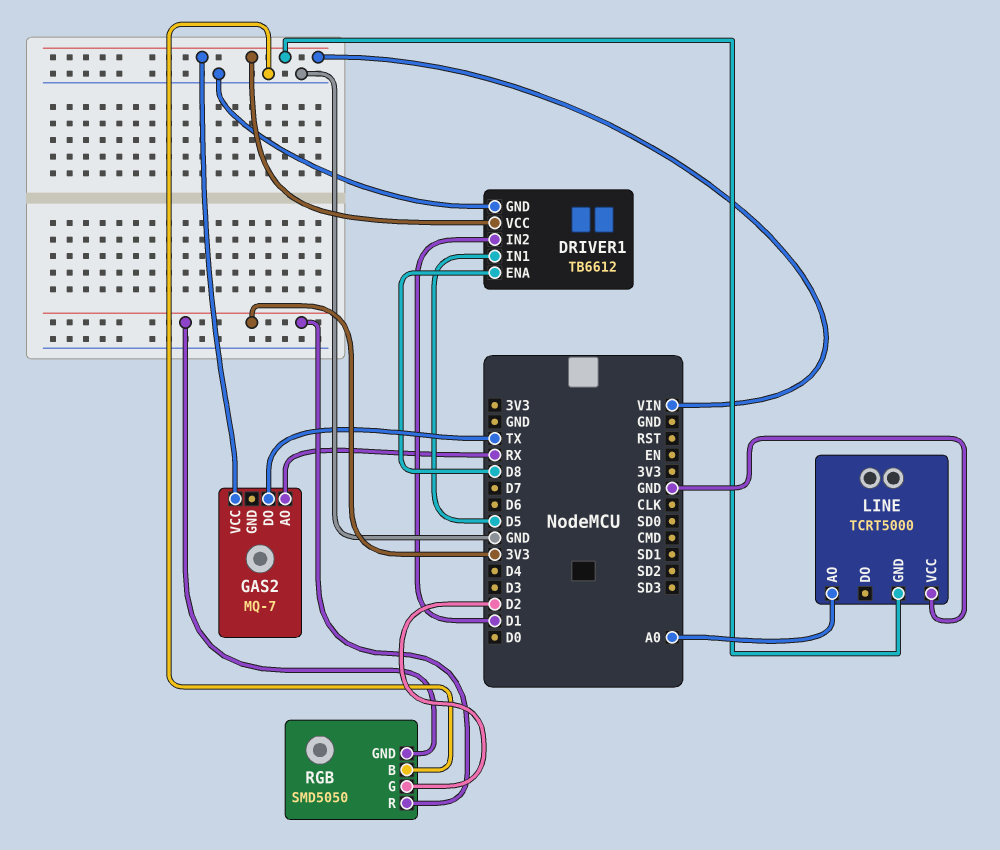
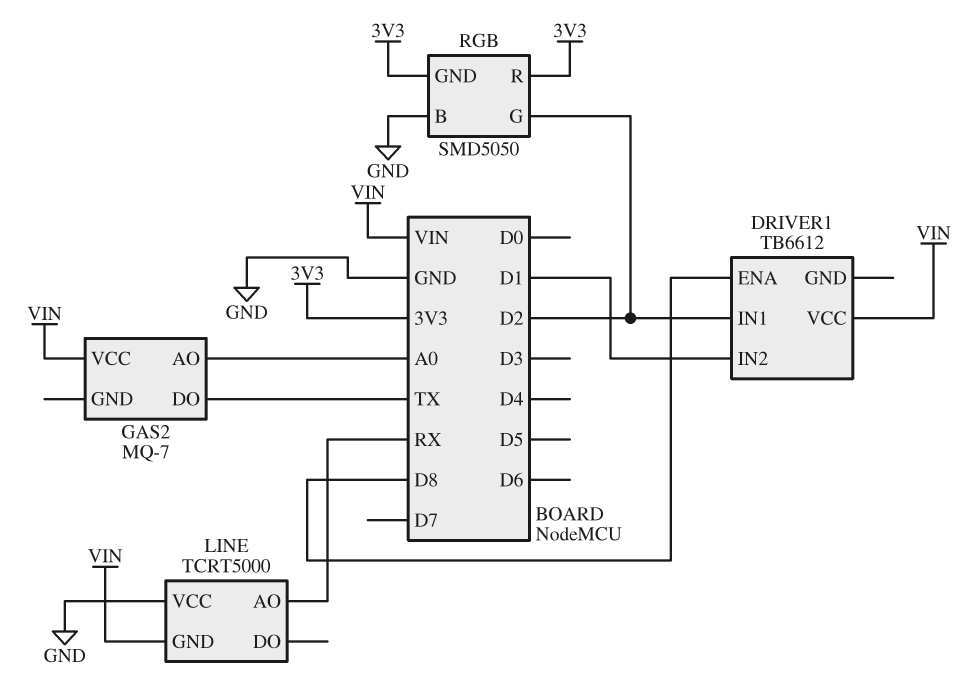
DRIVER1 pin GND: GND -> none
DRIVER1 pin IN1: D5 -> D2
GAS2 pin AO: RX -> A0
LINE pin AO: A0 -> RX

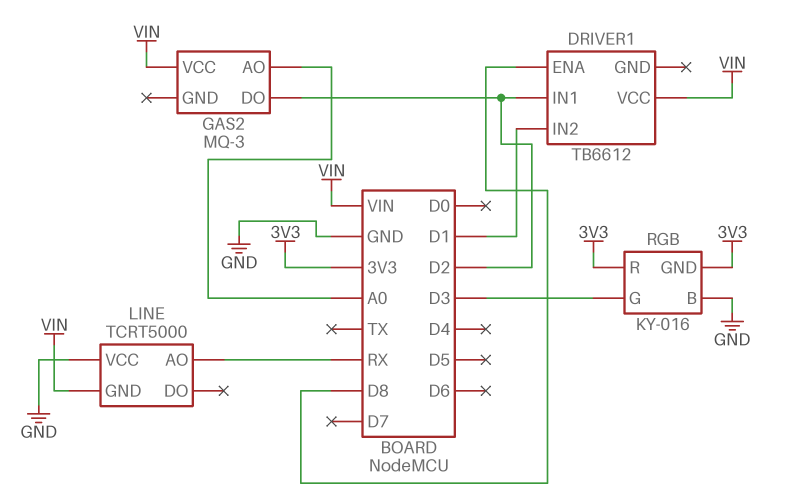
GAS2: MQ-7 -> MQ-3
GAS2 pin DO: TX -> D2
RGB: SMD5050 -> KY-016
RGB pin G: D2 -> D3

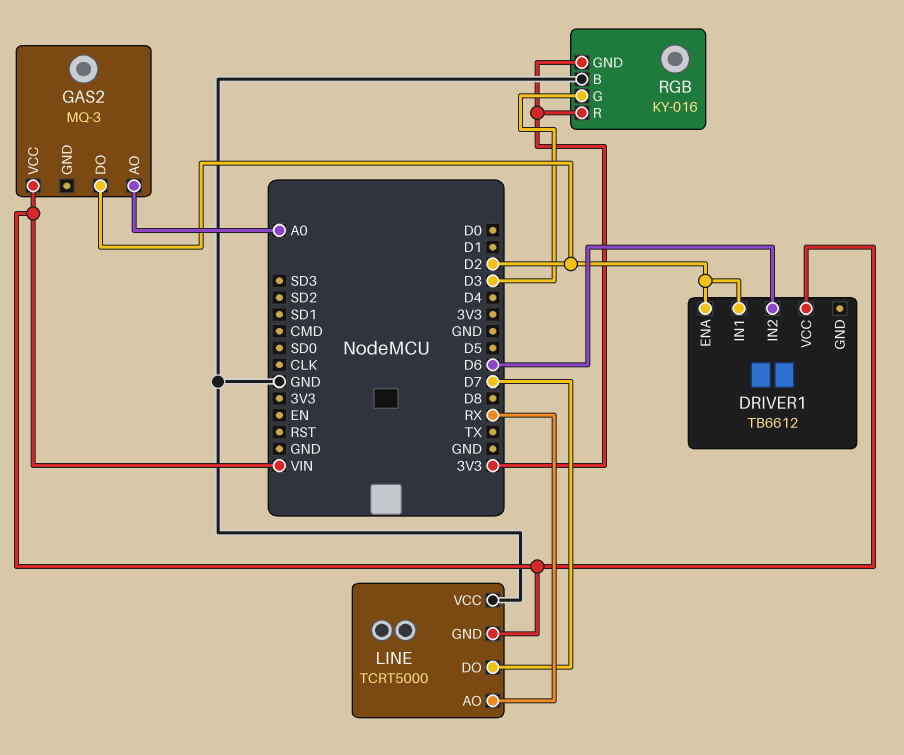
DRIVER1 pin ENA: D8 -> D2
DRIVER1 pin IN2: D1 -> D6
LINE pin DO: none -> D7

